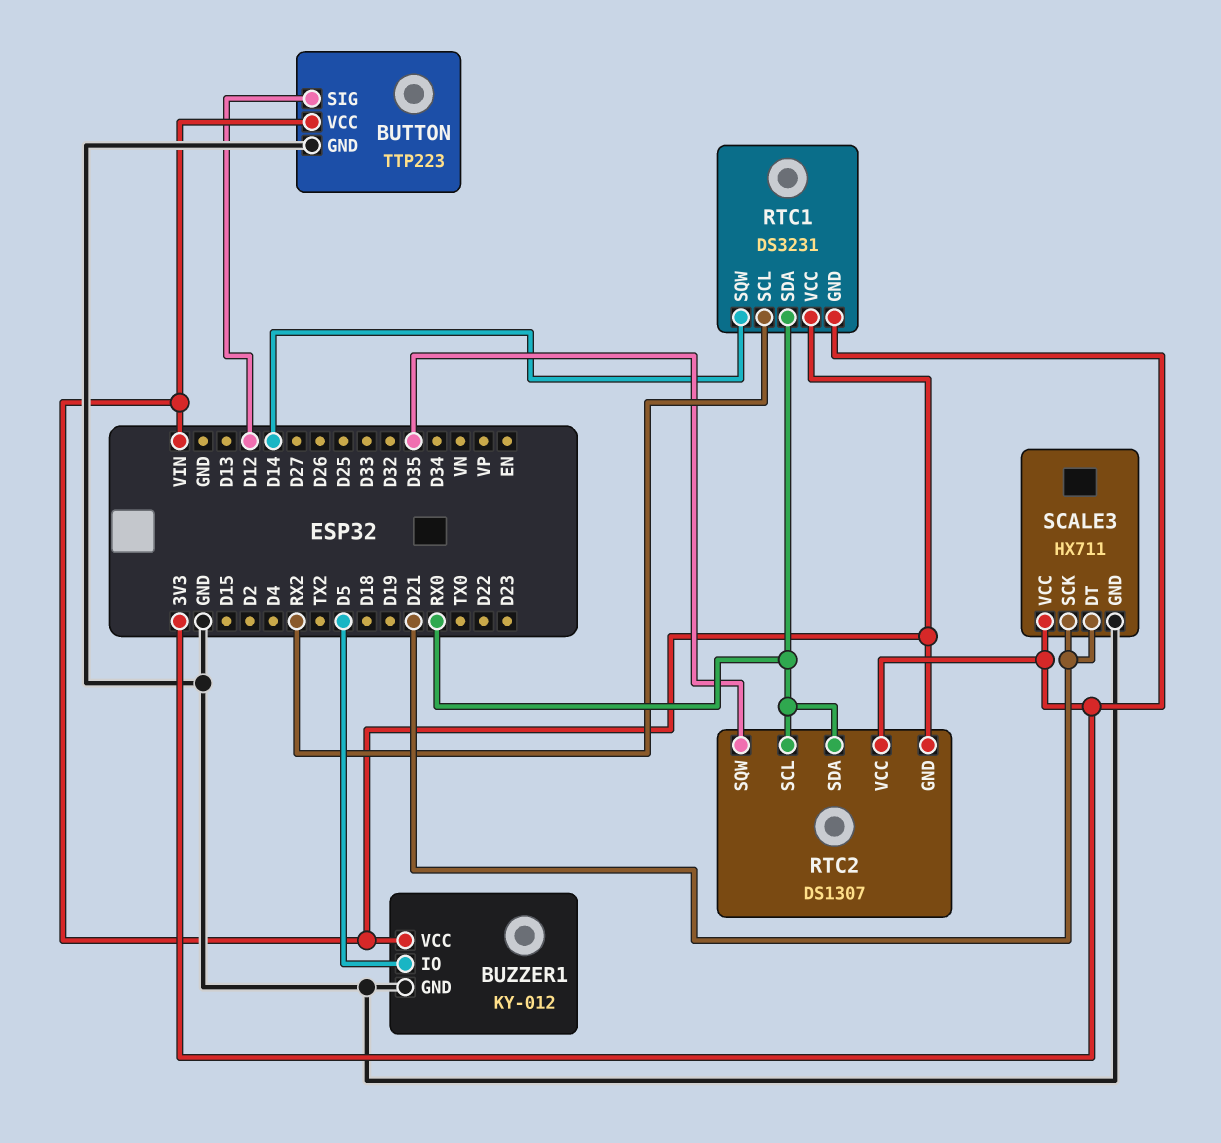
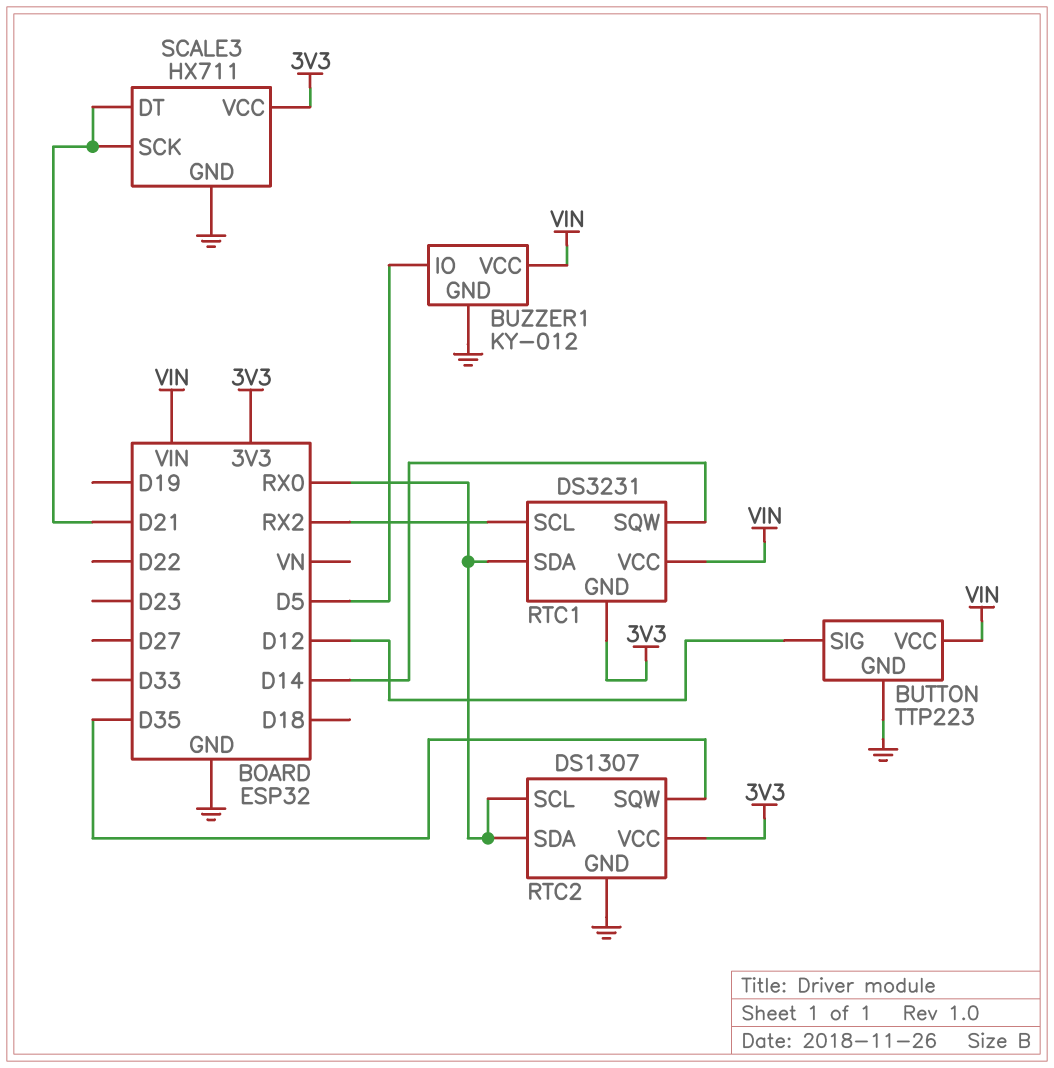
RTC2 pin GND: VIN -> GND

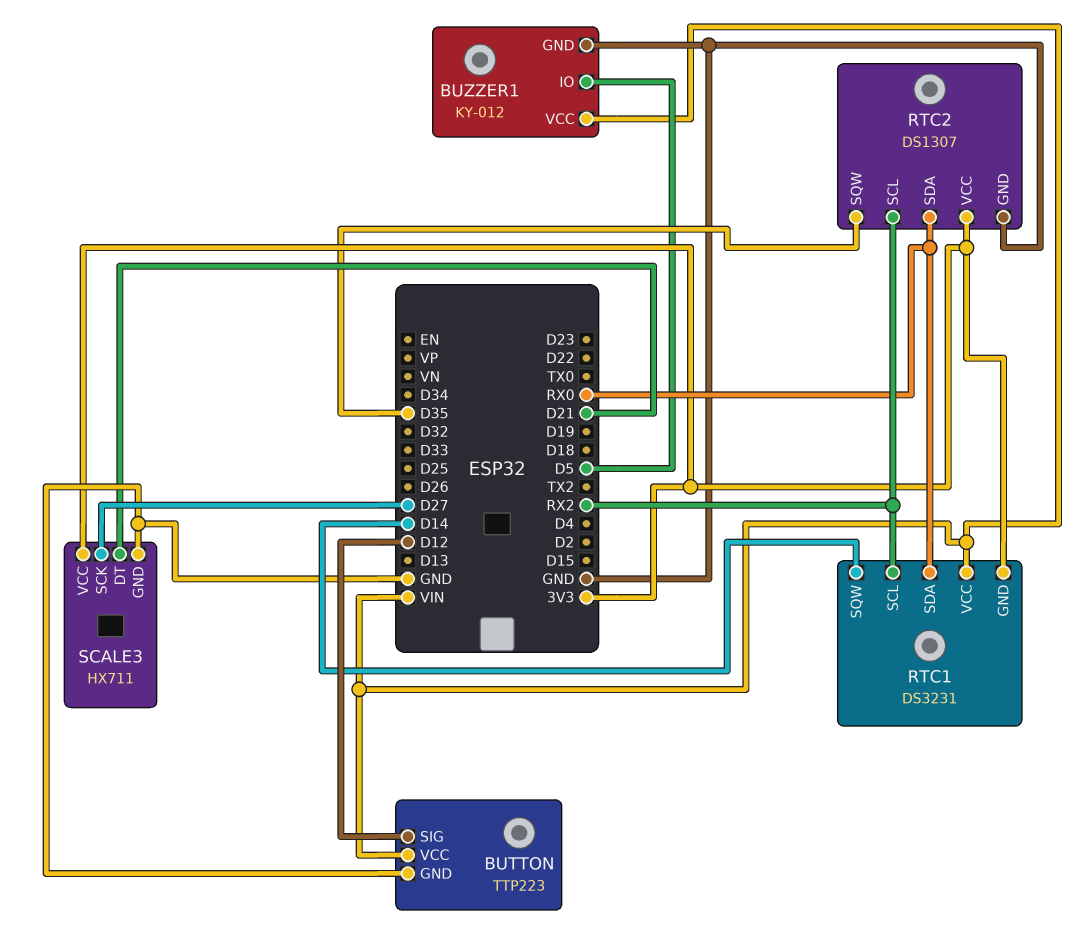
RTC2 pin SCL: RX0 -> RX2
SCALE3 pin SCK: D21 -> D27

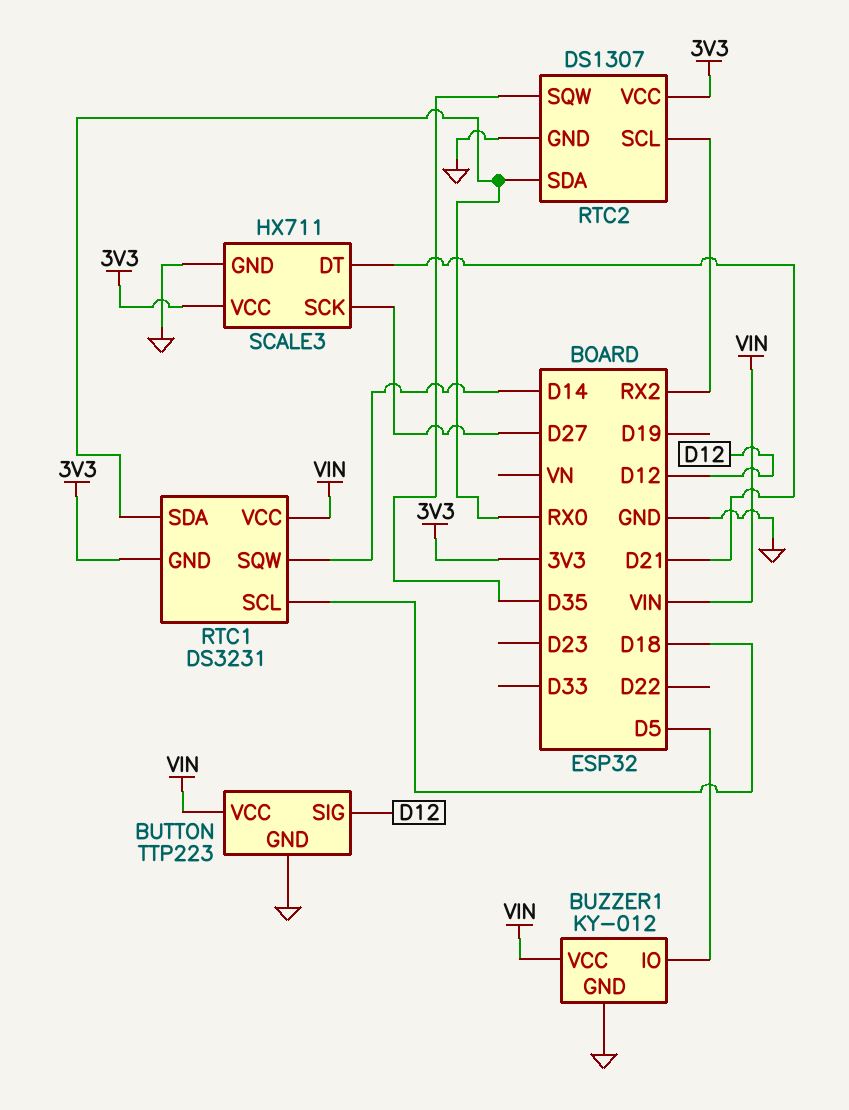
RTC1 pin SCL: RX2 -> D18

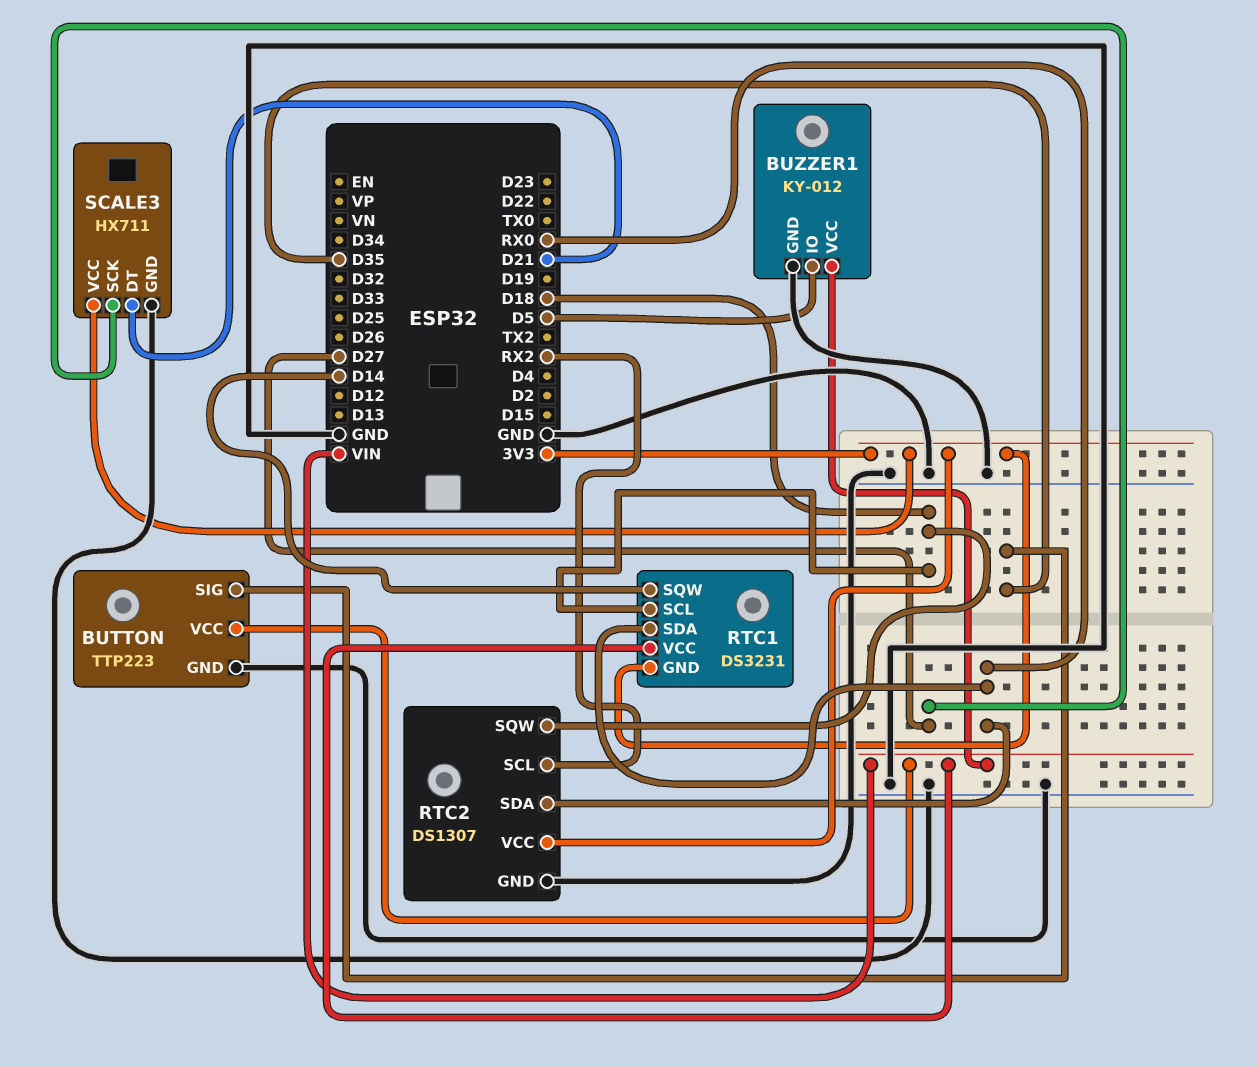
BUTTON pin SIG: D12 -> D35
RTC2 pin SQW: D35 -> D18

